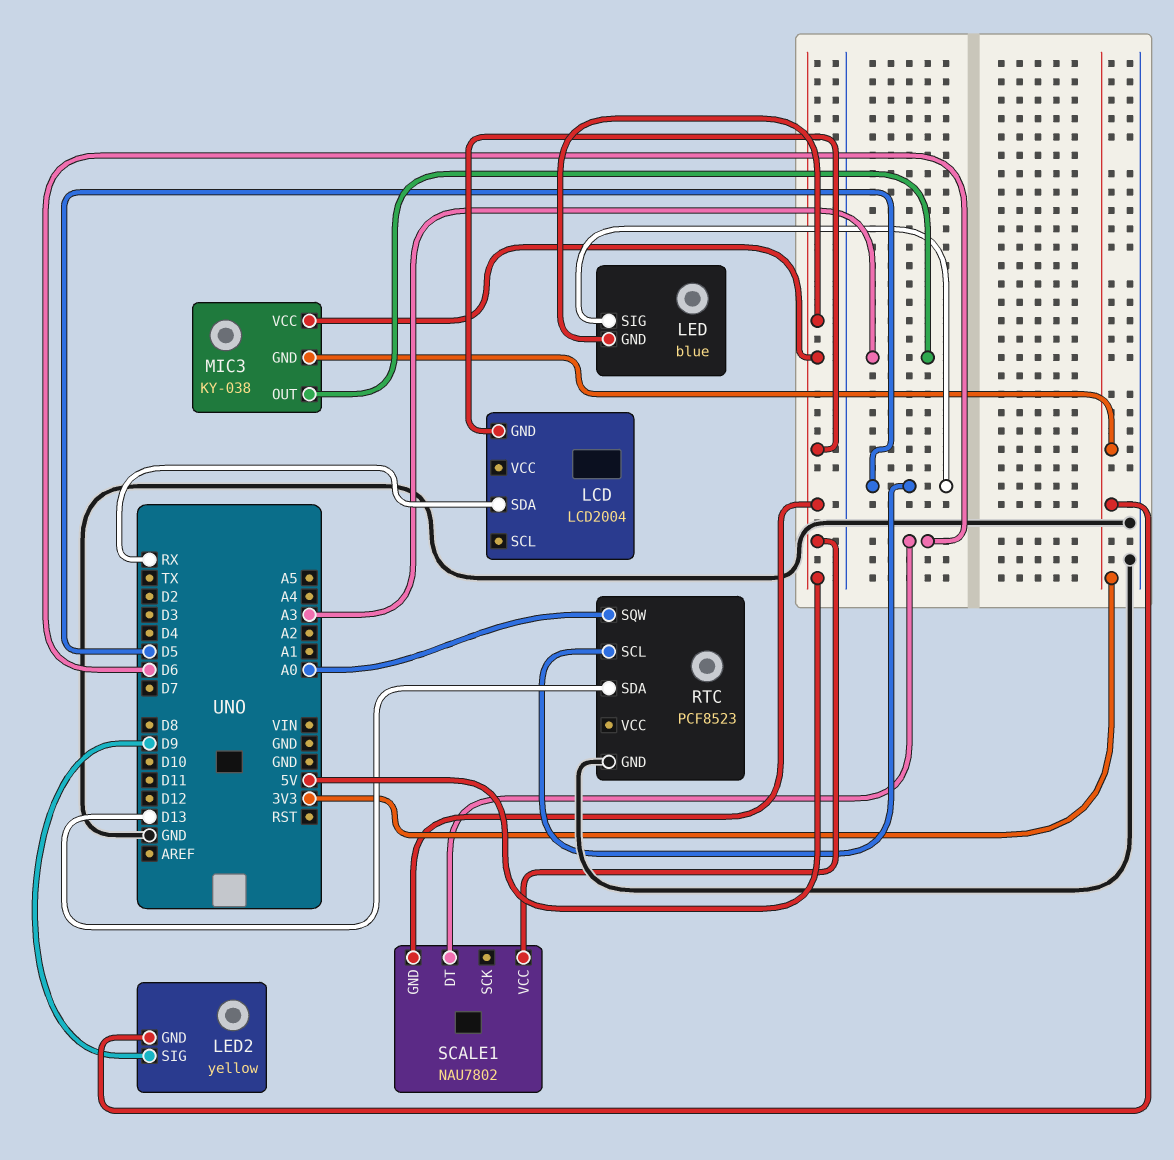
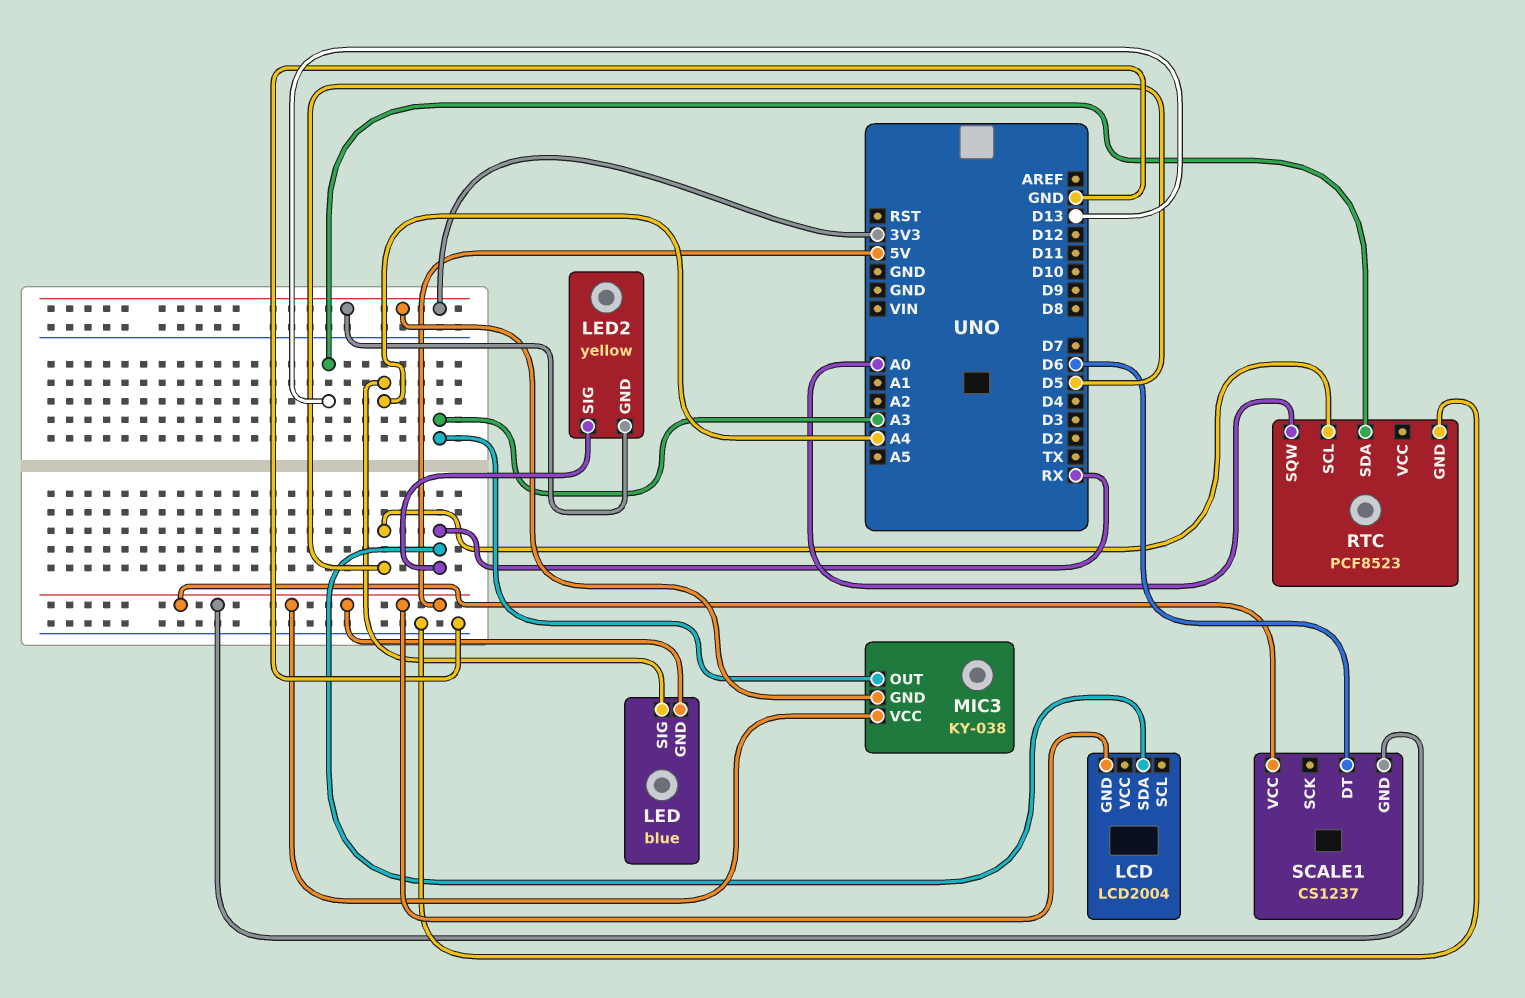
LED pin SIG: D5 -> A4
LED2 pin SIG: D9 -> RX
SCALE1: NAU7802 -> CS1237

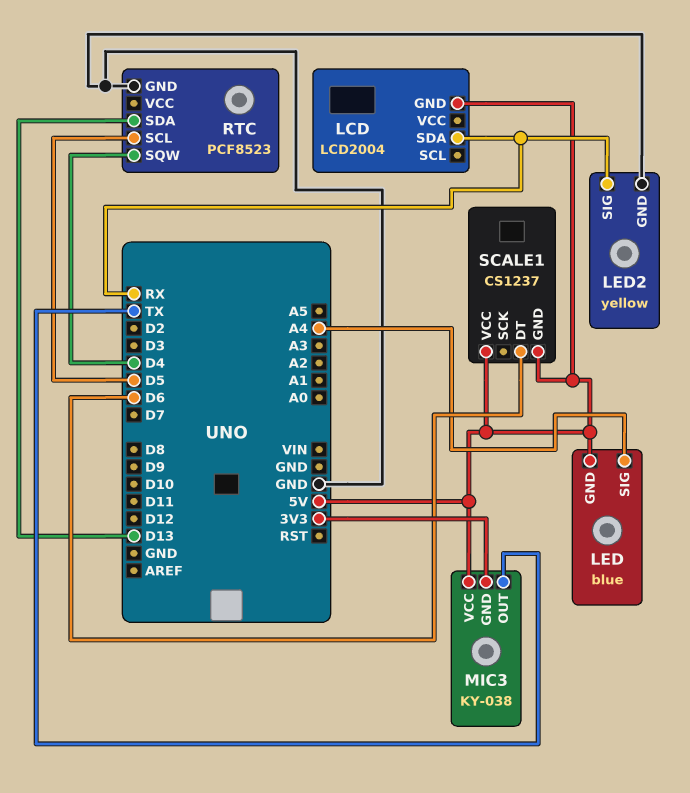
LED2 pin GND: 3V3 -> GND
MIC3 pin OUT: A3 -> TX
RTC pin SQW: A0 -> D4

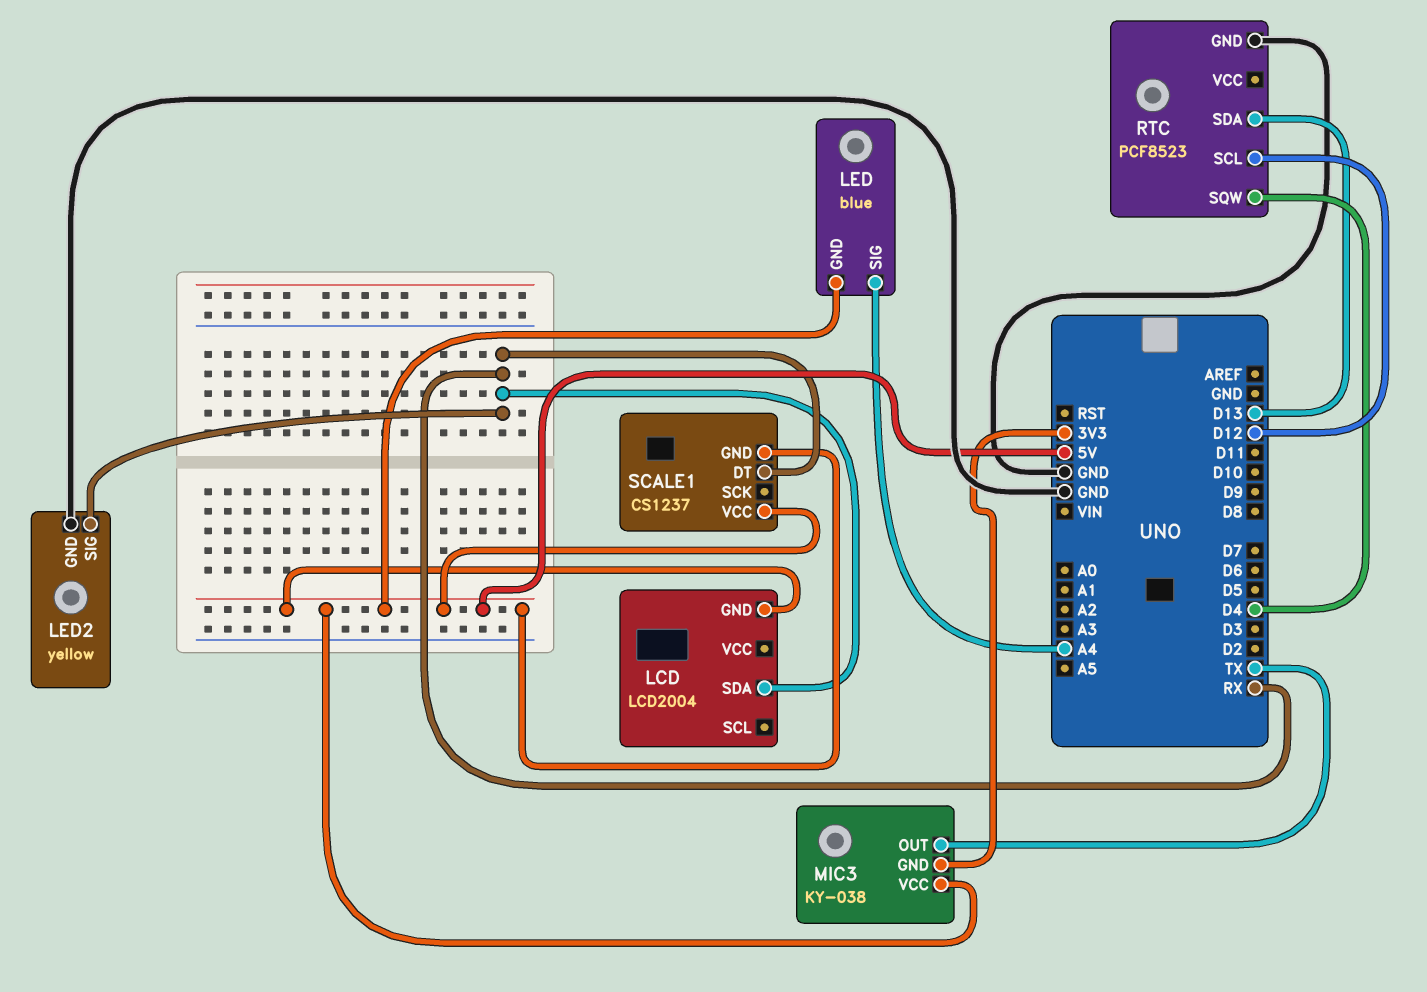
RTC pin SCL: D5 -> D12
SCALE1 pin DT: D6 -> RX

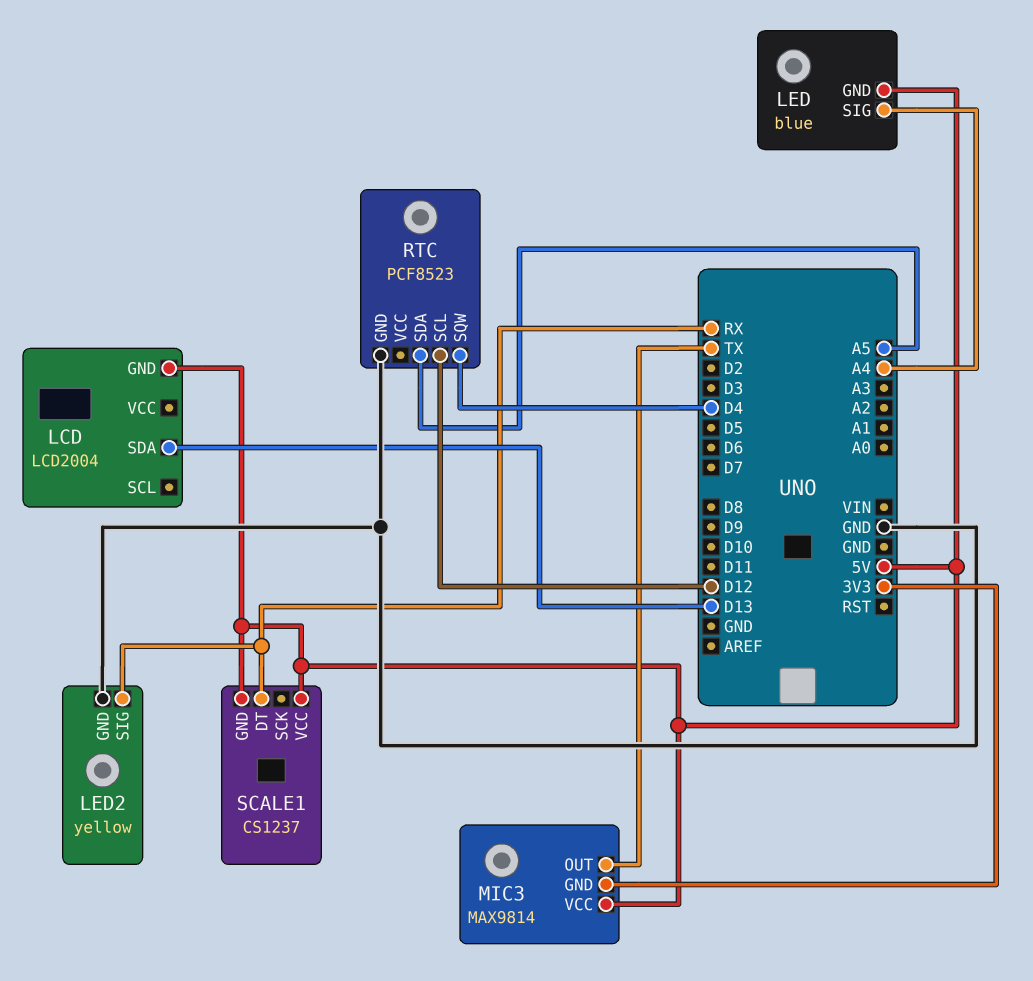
LCD pin SDA: RX -> D13
MIC3: KY-038 -> MAX9814
RTC pin SDA: D13 -> A5

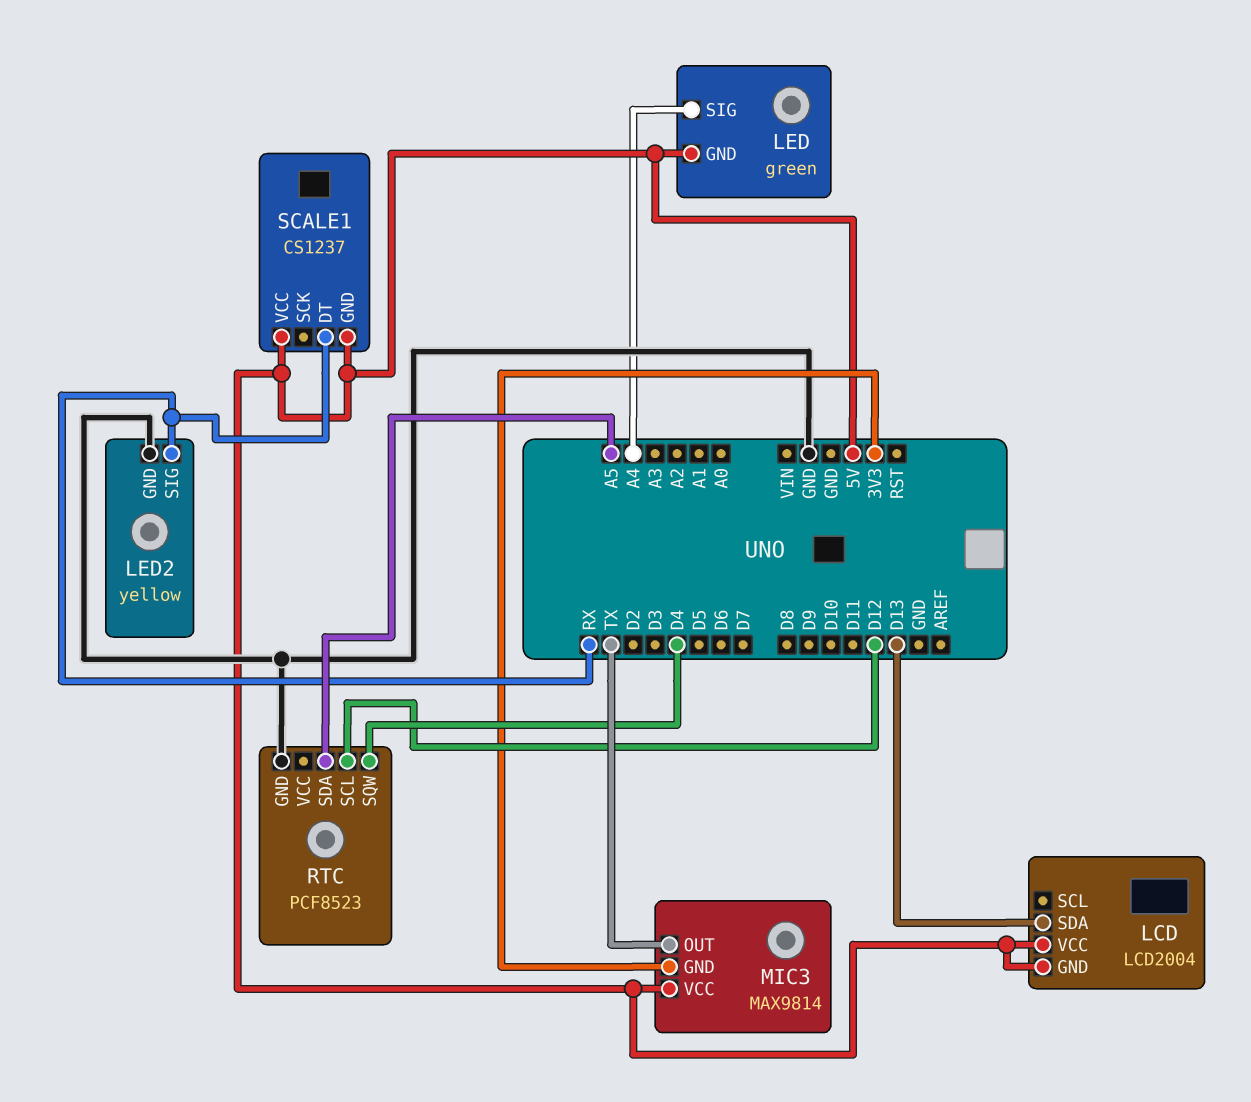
LCD pin VCC: none -> 5V
LED: blue -> green

